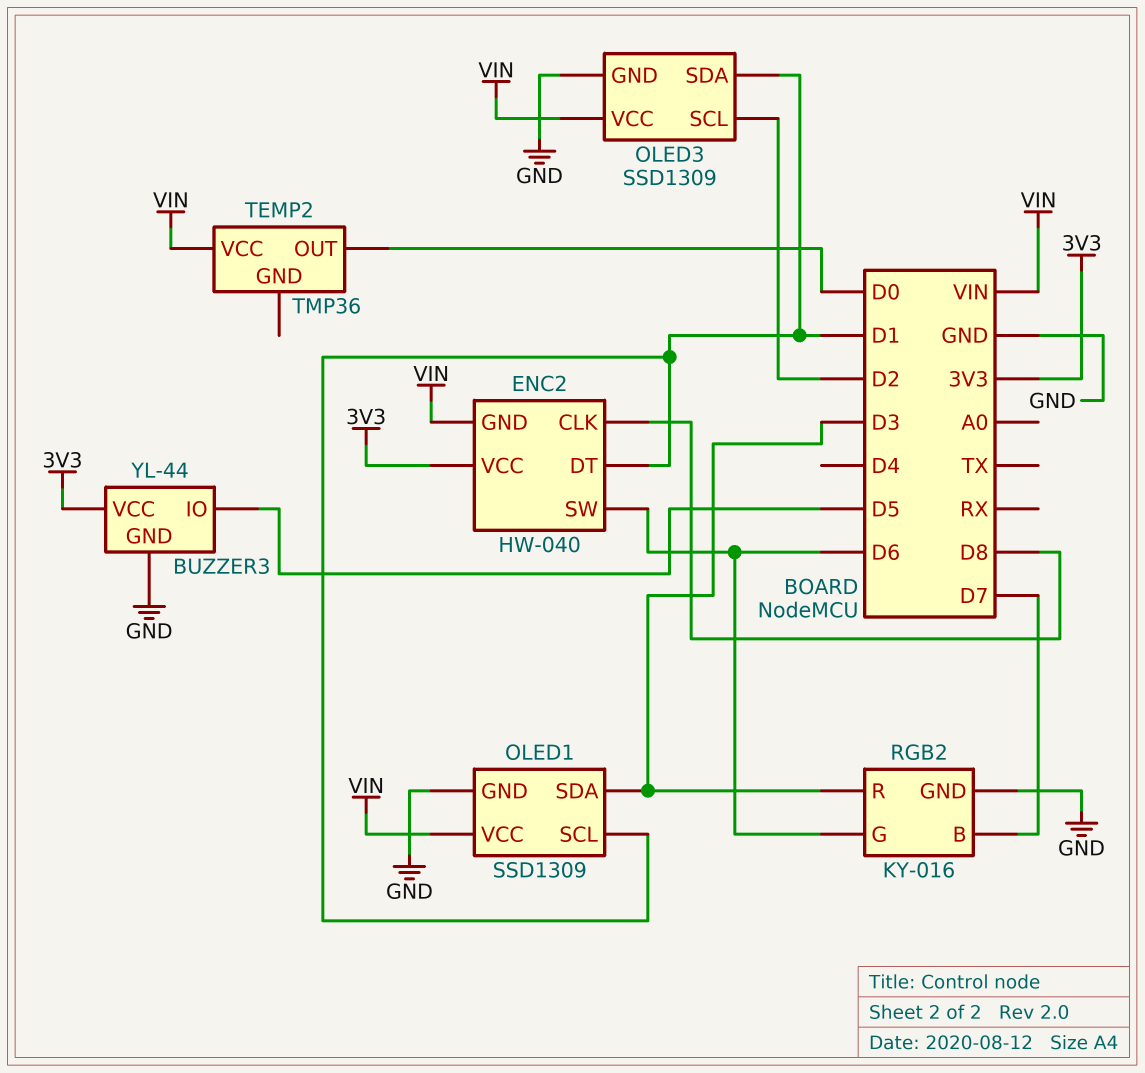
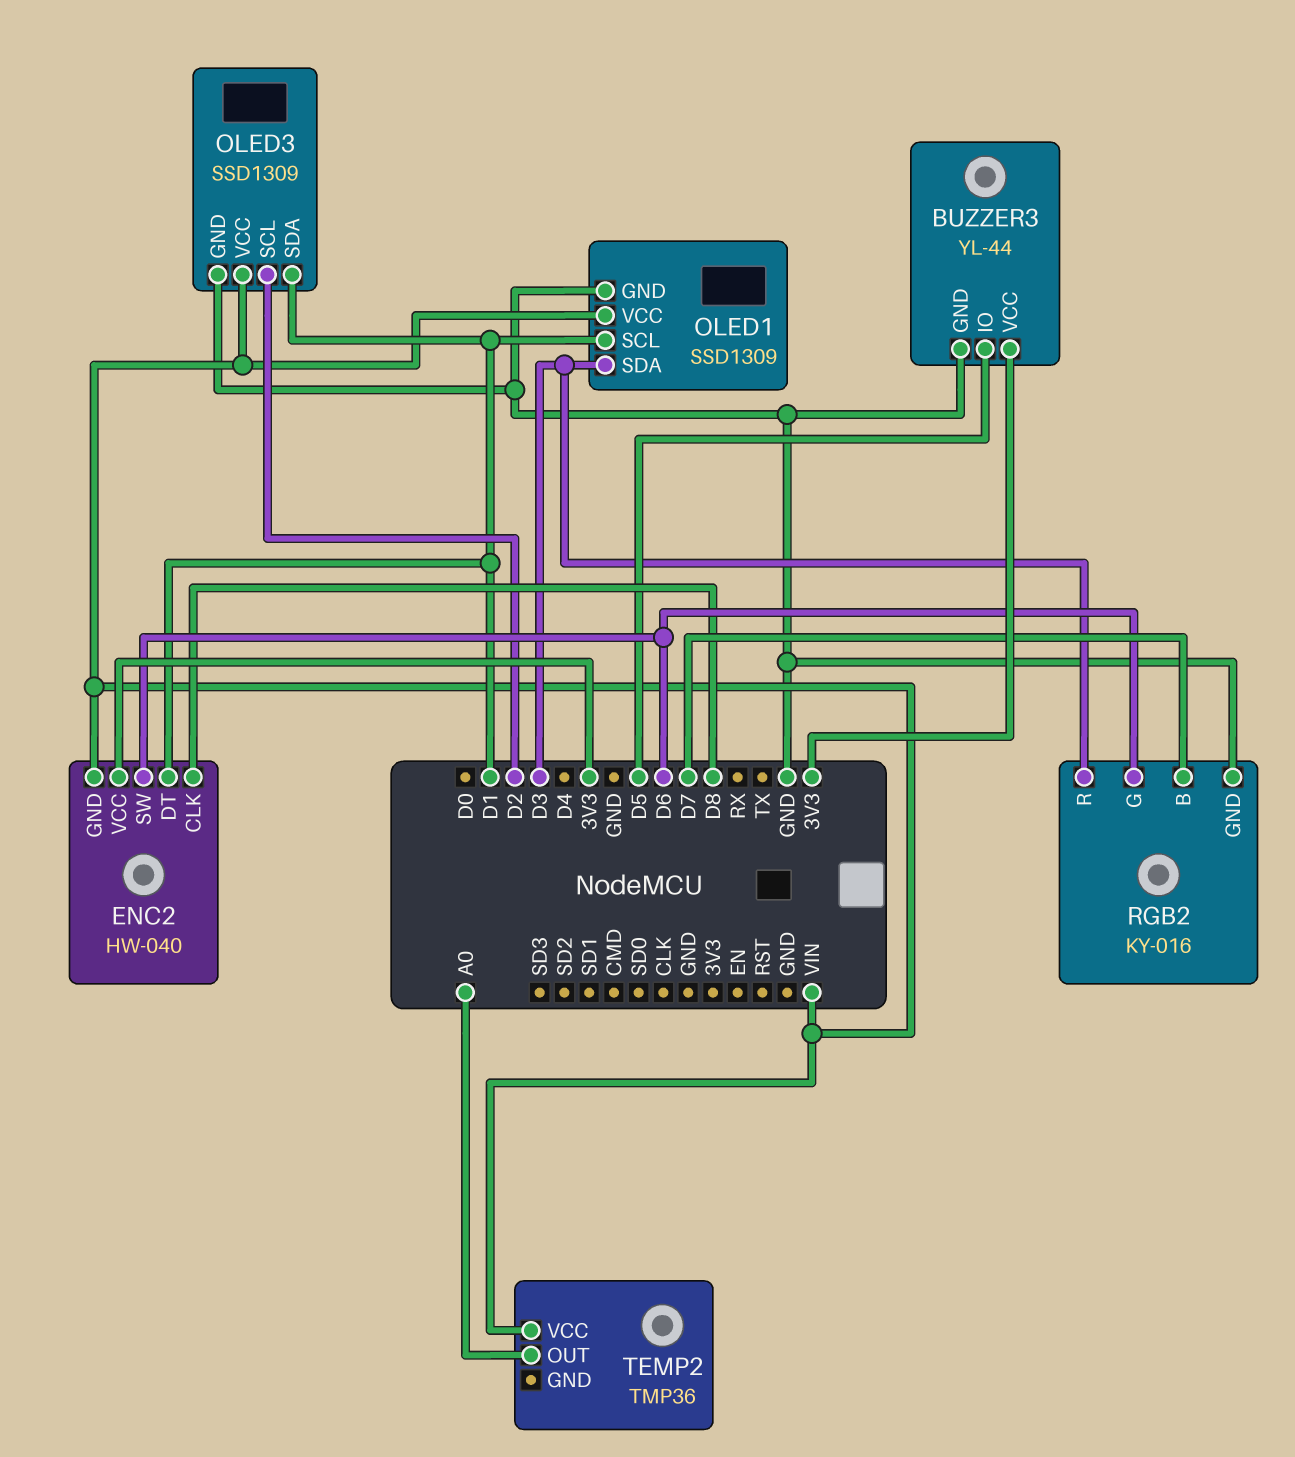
TEMP2 pin OUT: D0 -> A0

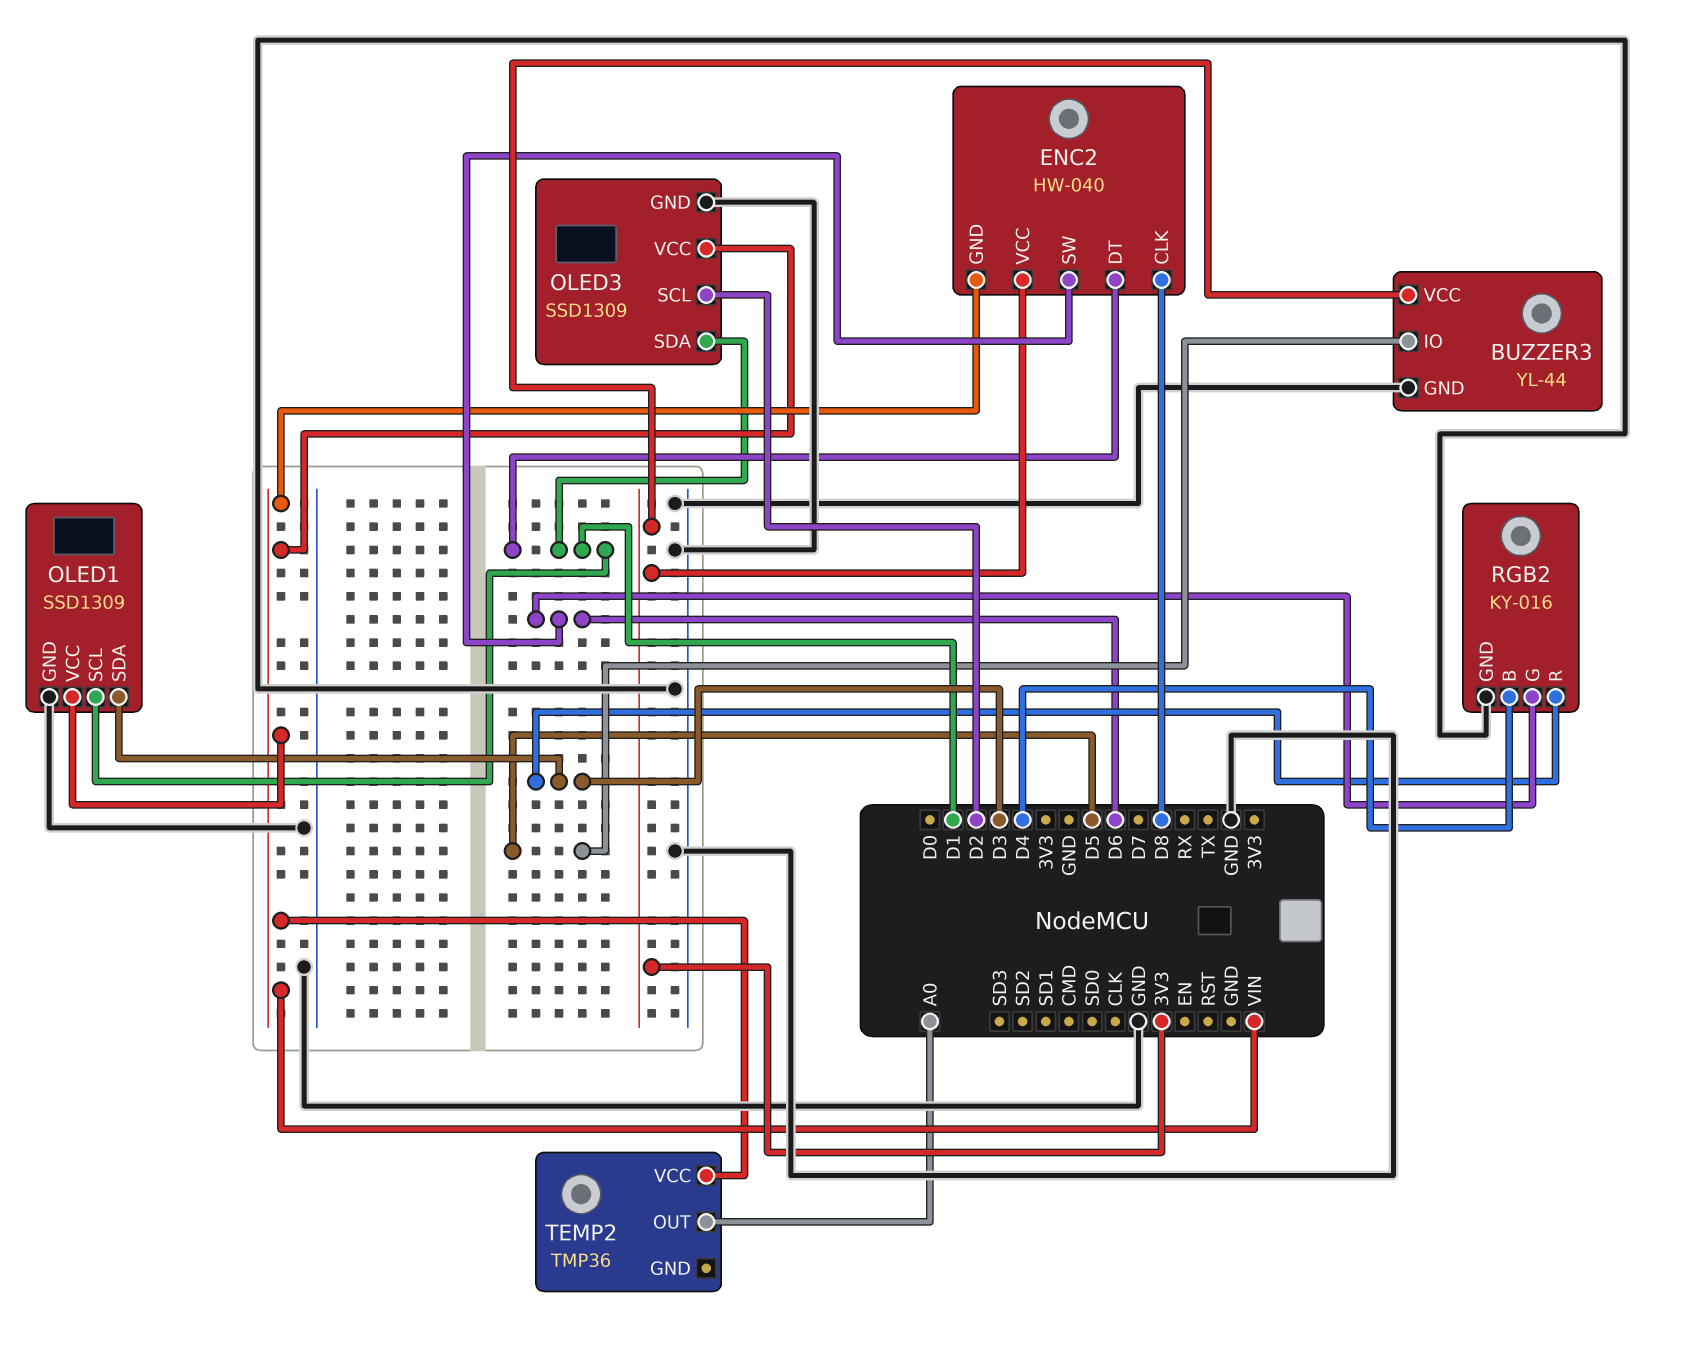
RGB2 pin B: D7 -> D4

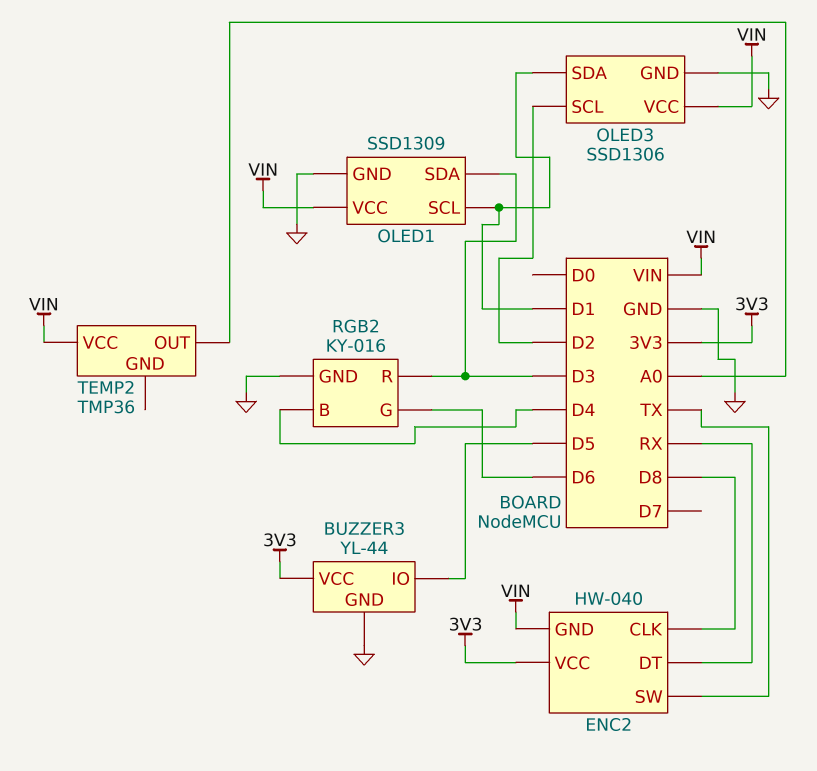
ENC2 pin DT: D1 -> RX
ENC2 pin SW: D6 -> TX
OLED3: SSD1309 -> SSD1306

